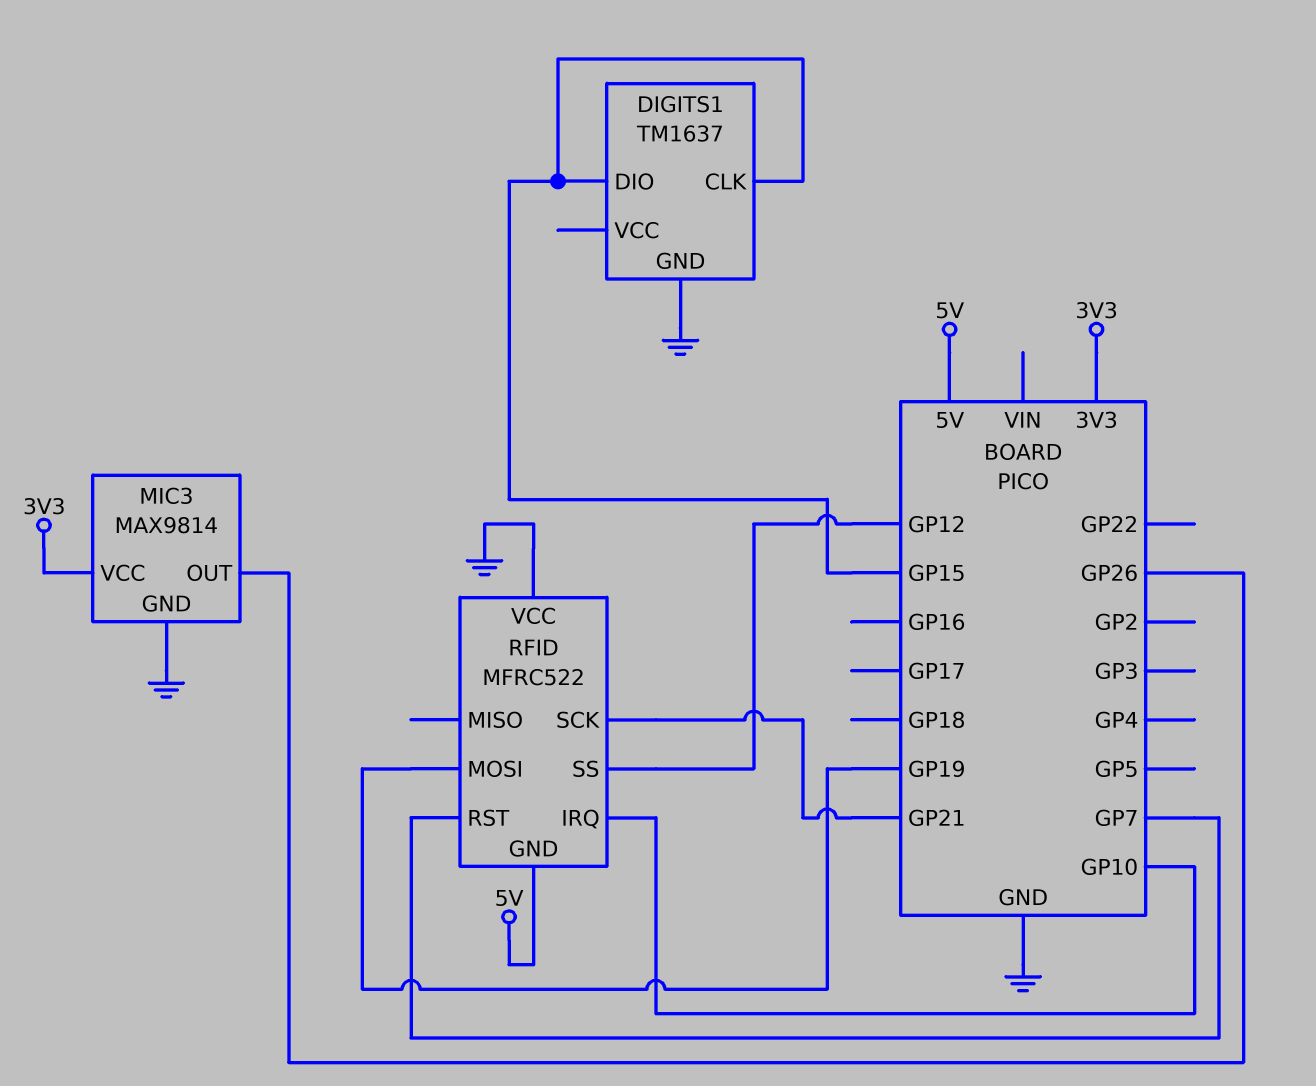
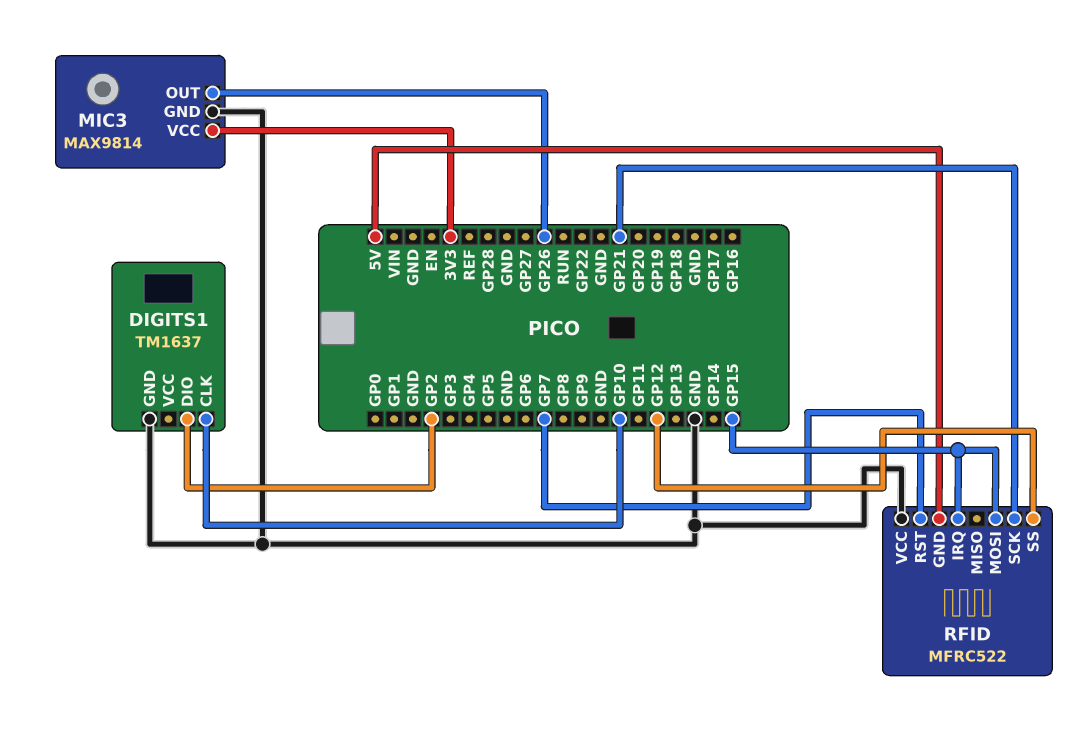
DIGITS1 pin CLK: GP15 -> GP10
DIGITS1 pin DIO: GP15 -> GP2
RFID pin IRQ: GP10 -> GP15
RFID pin MOSI: GP19 -> GP15

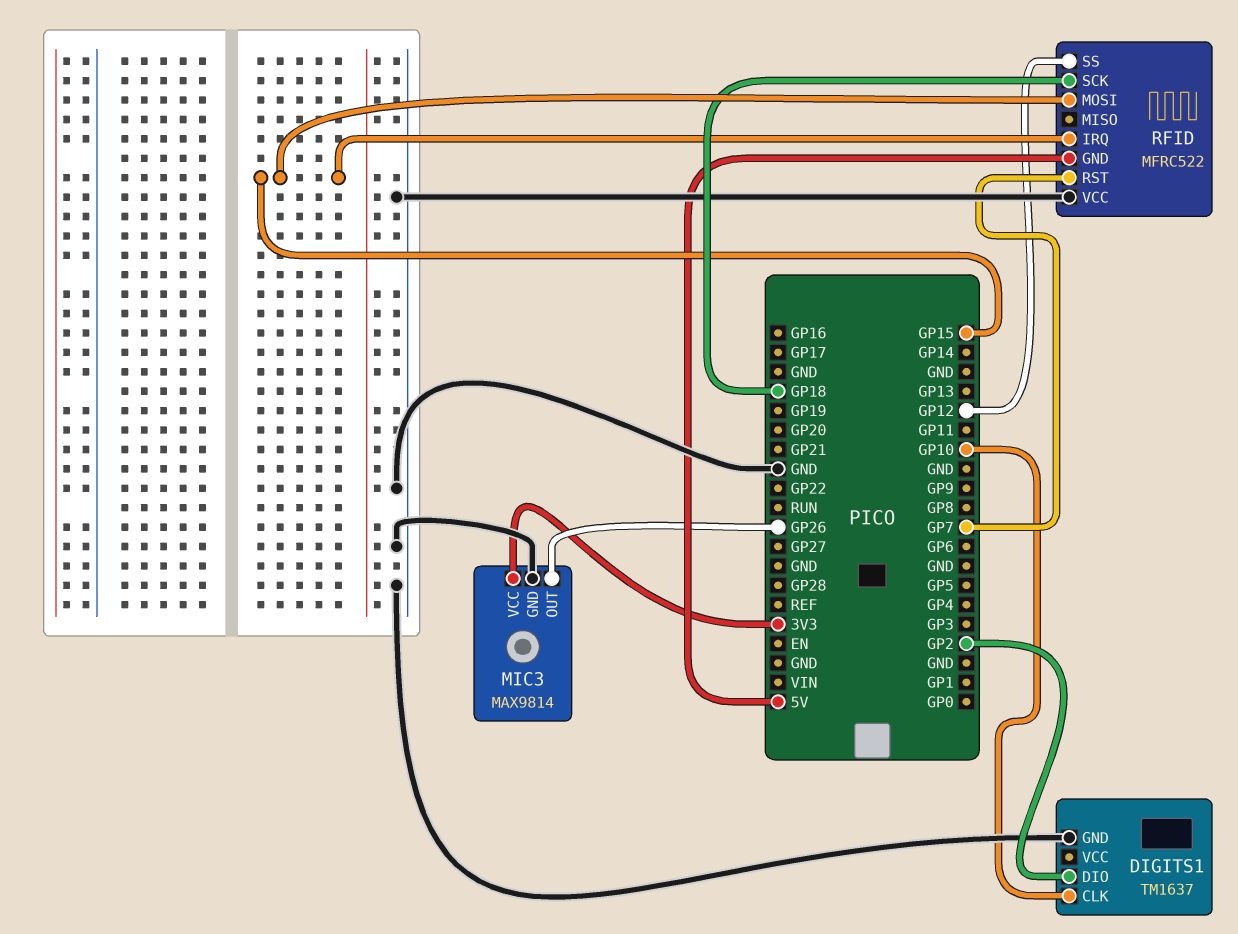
RFID pin SCK: GP21 -> GP18

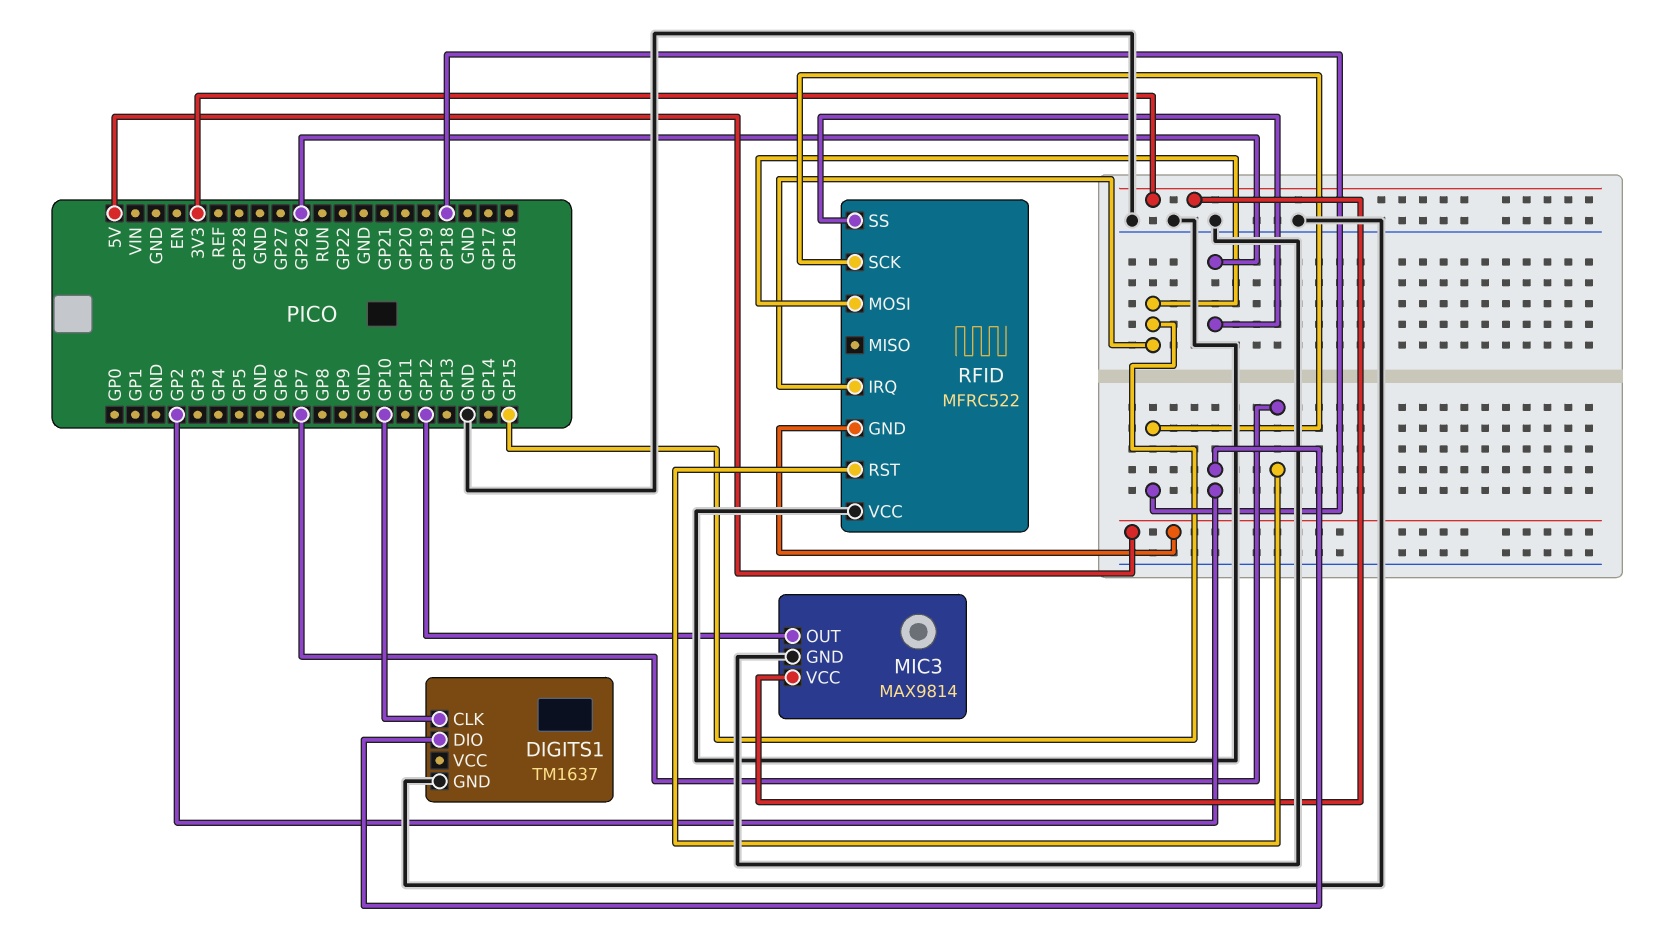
MIC3 pin OUT: GP26 -> GP12
RFID pin SS: GP12 -> GP26

